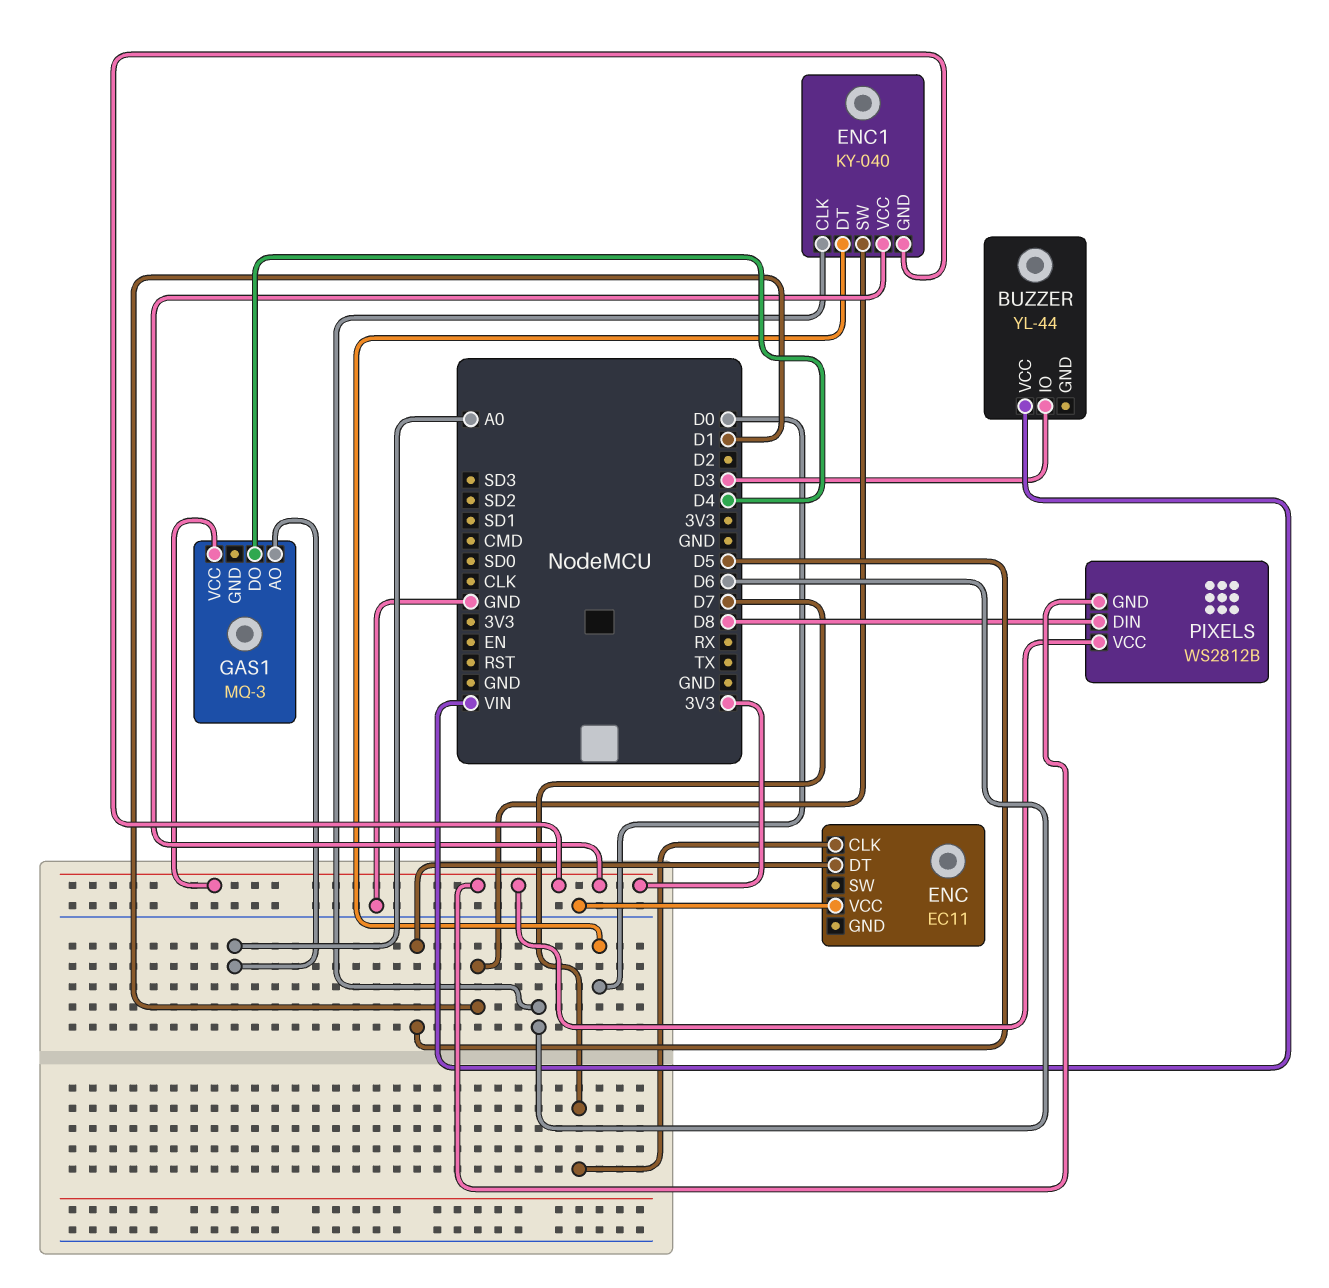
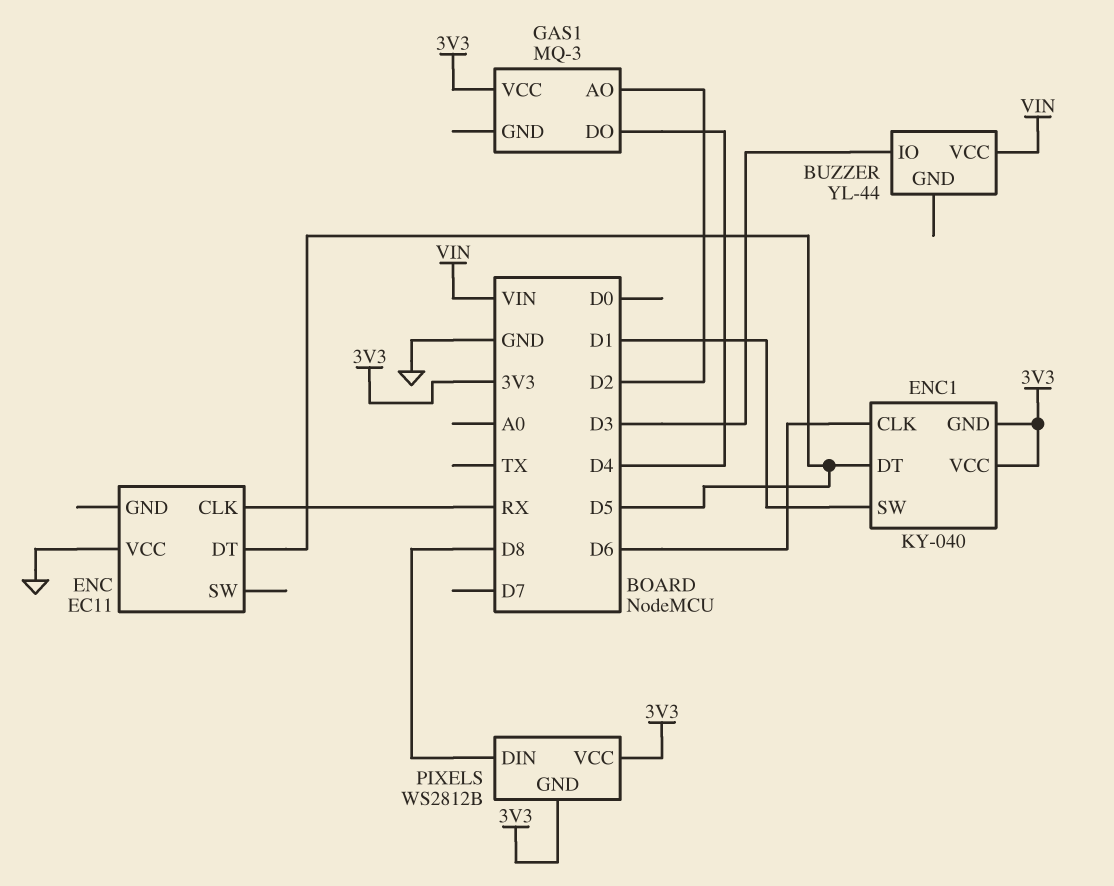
ENC pin CLK: D7 -> RX
ENC1 pin DT: D0 -> D5
GAS1 pin AO: A0 -> D2

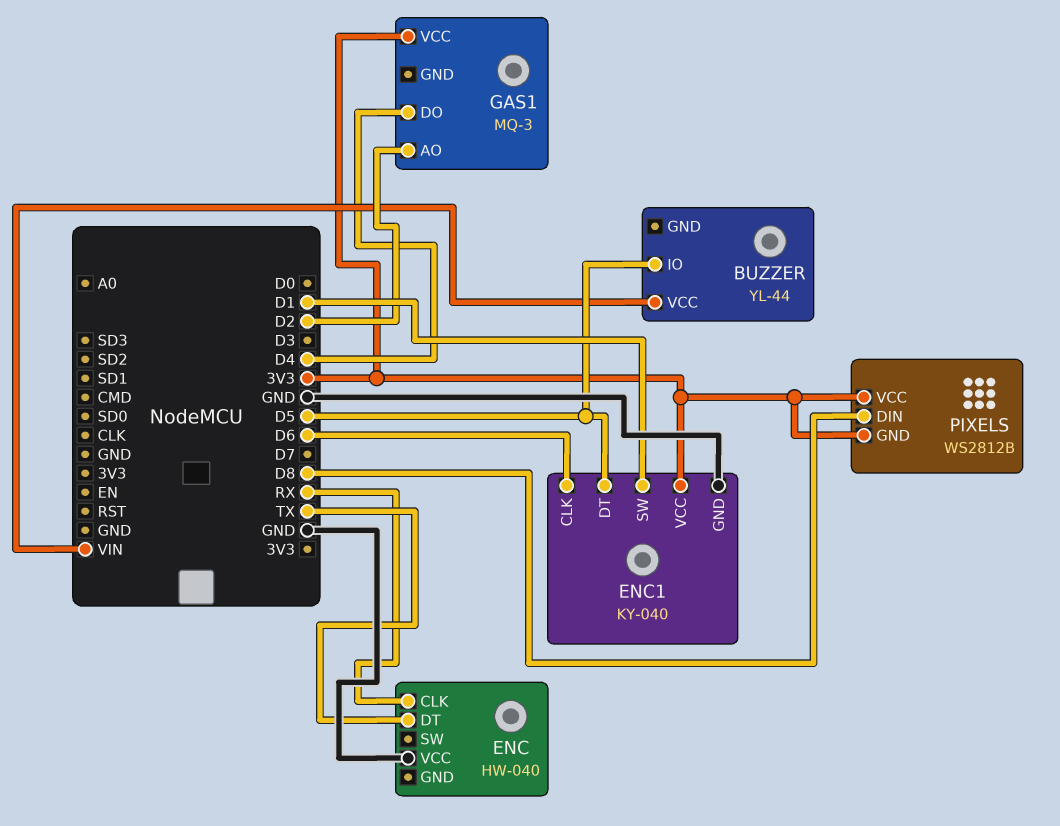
BUZZER pin IO: D3 -> D5
ENC: EC11 -> HW-040
ENC pin DT: D5 -> TX
ENC1 pin GND: 3V3 -> GND

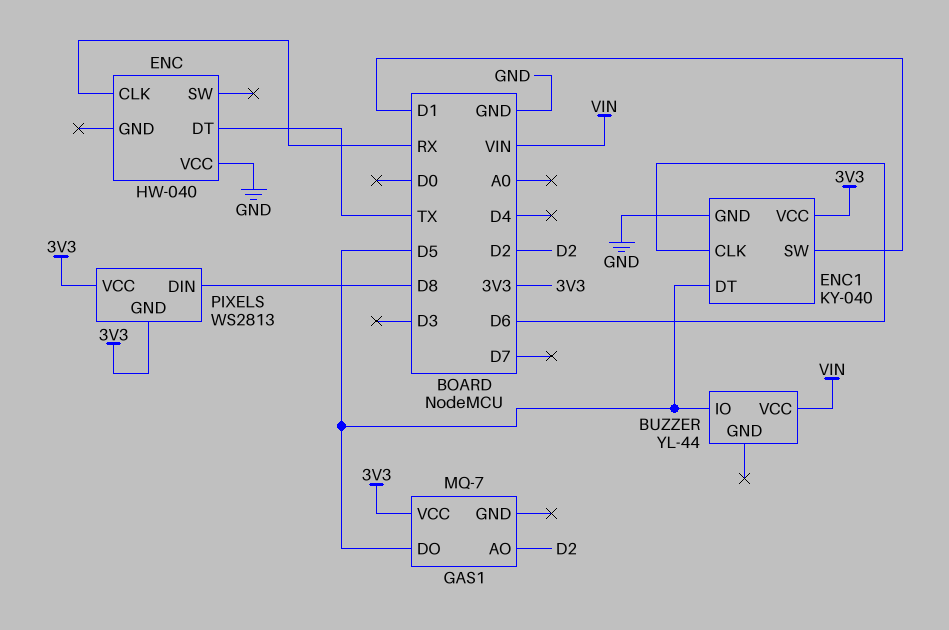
GAS1: MQ-3 -> MQ-7
GAS1 pin DO: D4 -> D5
PIXELS: WS2812B -> WS2813

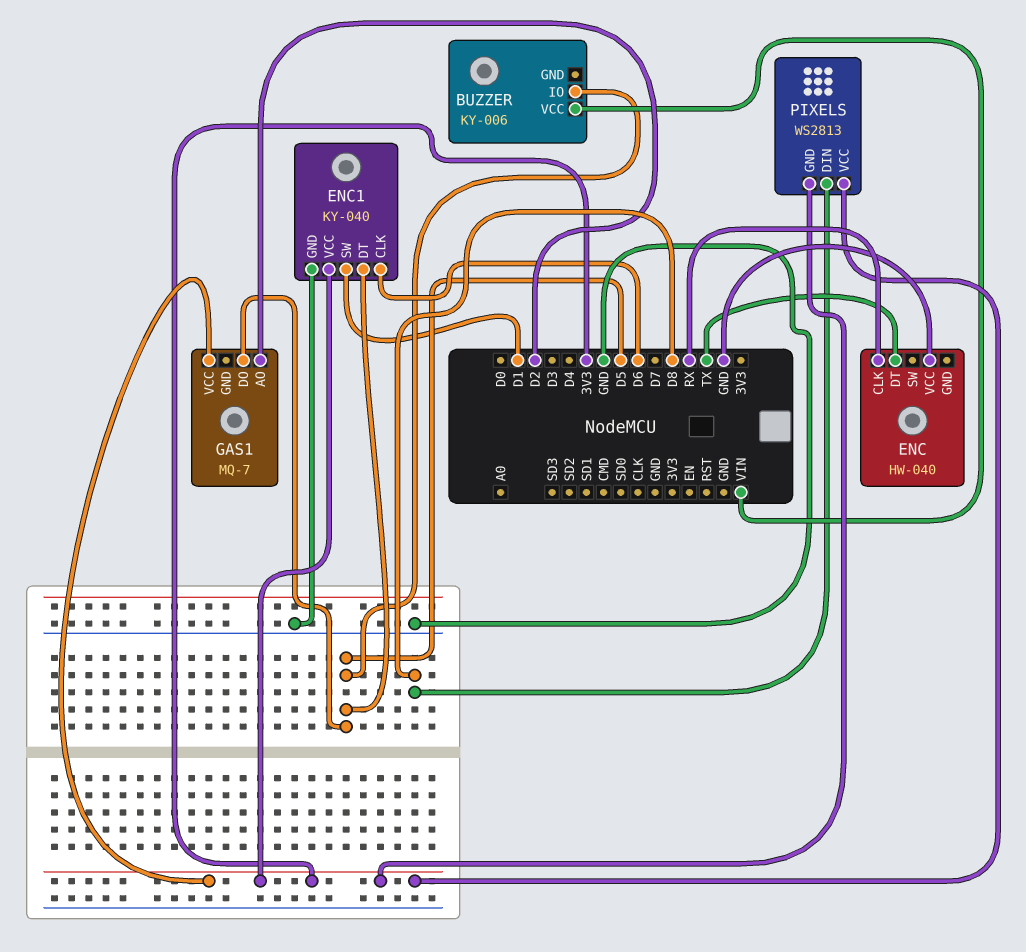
BUZZER: YL-44 -> KY-006

